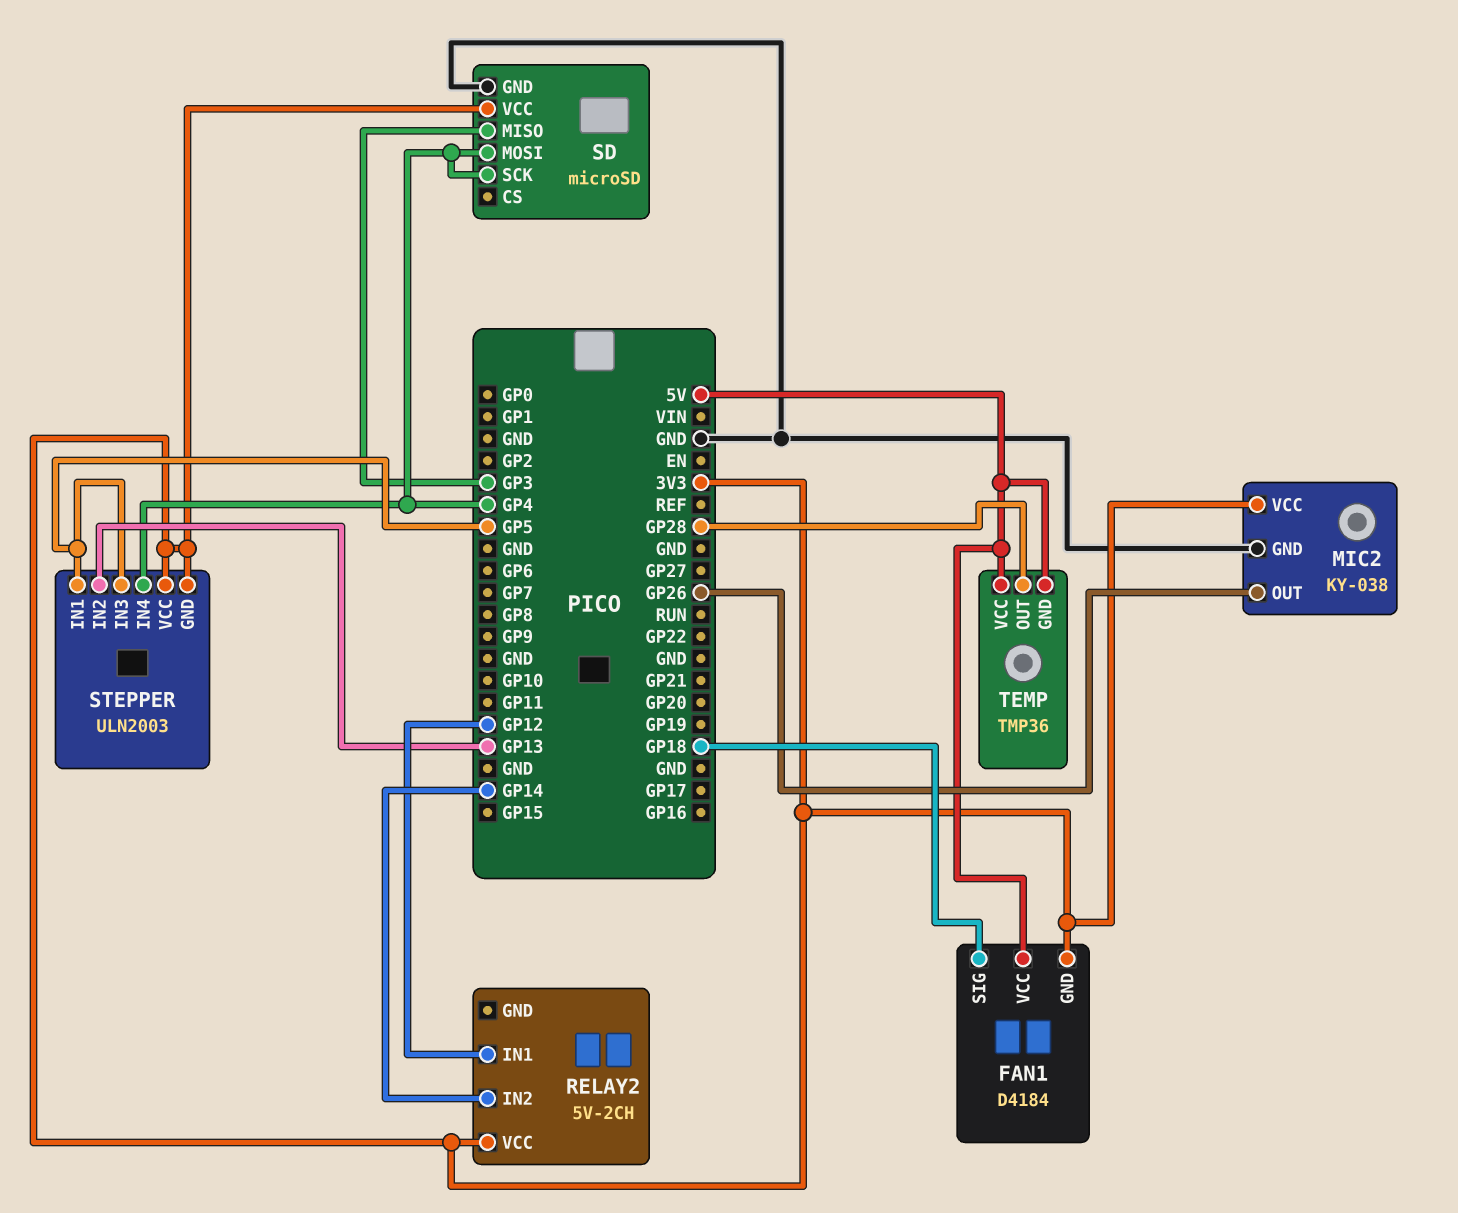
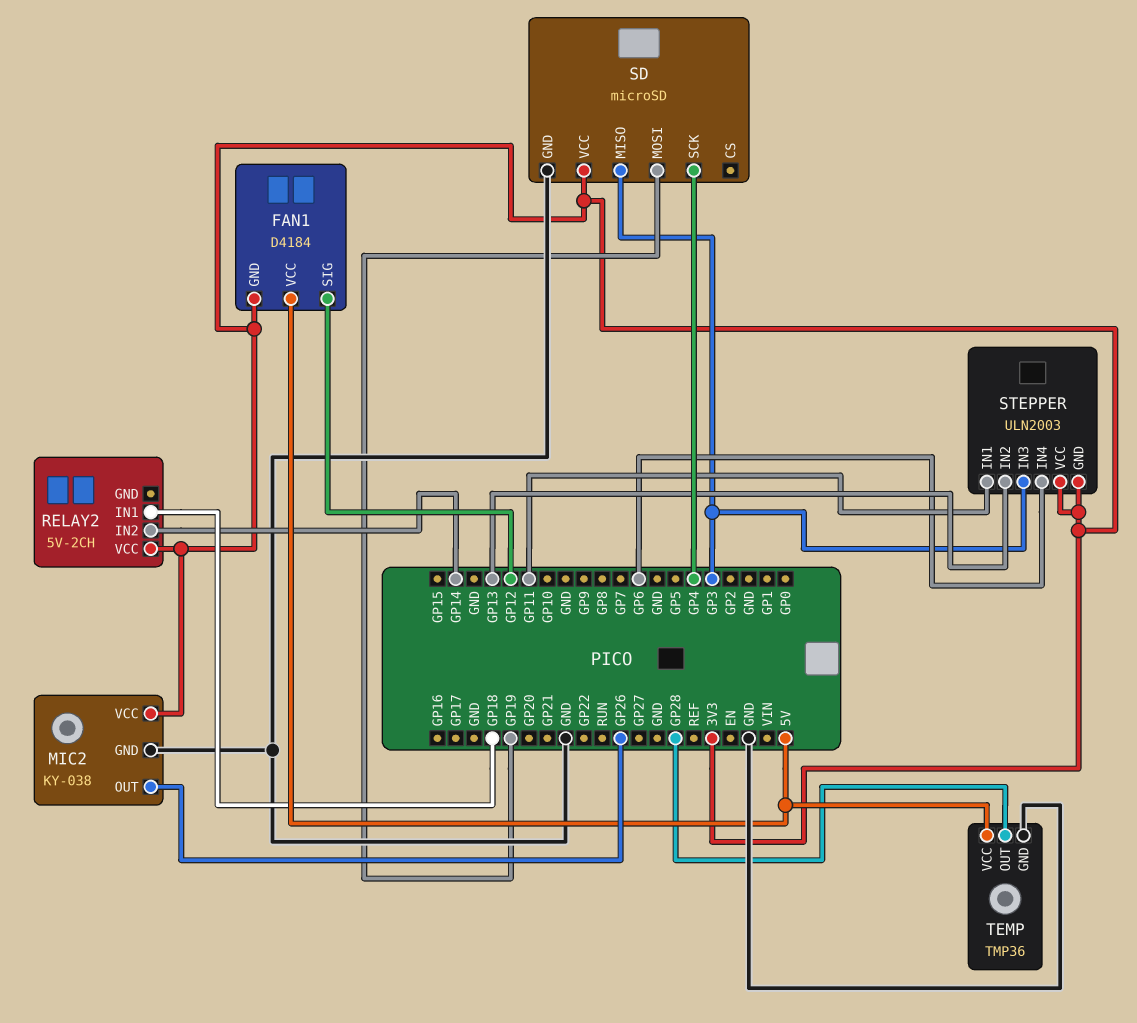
FAN1 pin SIG: GP18 -> GP12
RELAY2 pin IN1: GP12 -> GP18
SD pin MOSI: GP4 -> GP19
STEPPER pin IN1: GP5 -> GP11
STEPPER pin IN3: GP5 -> GP3
STEPPER pin IN4: GP4 -> GP6
TEMP pin GND: 5V -> GND

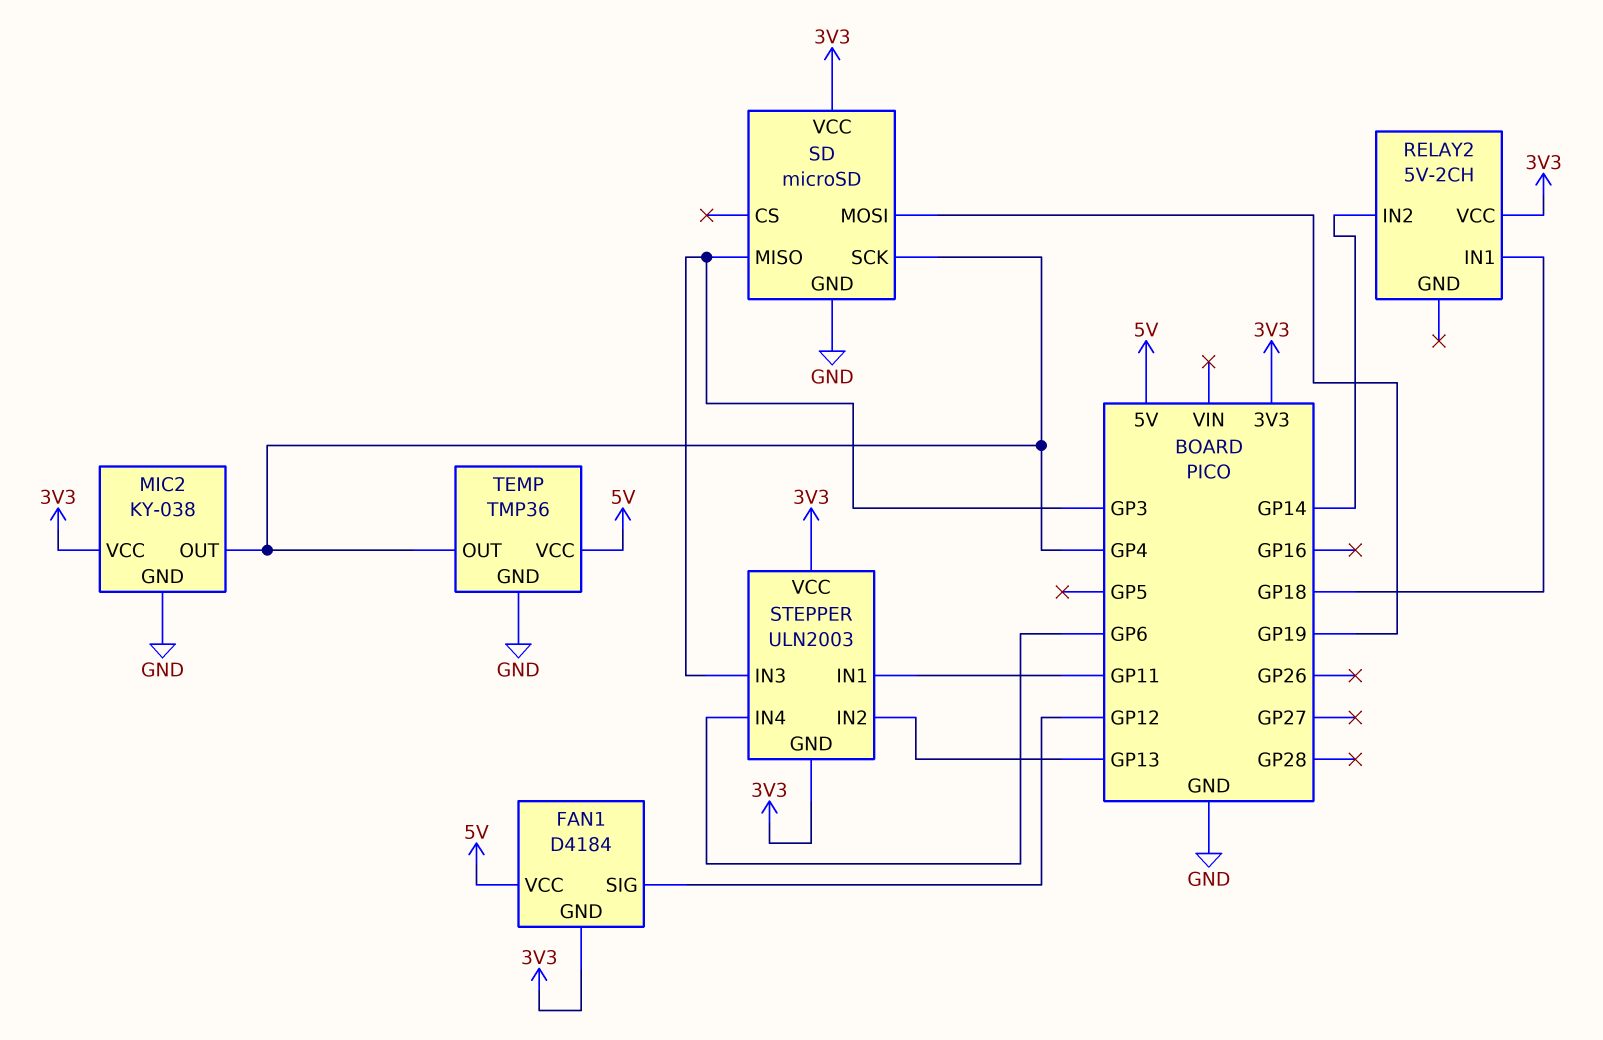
MIC2 pin OUT: GP26 -> GP4
TEMP pin OUT: GP28 -> GP4

